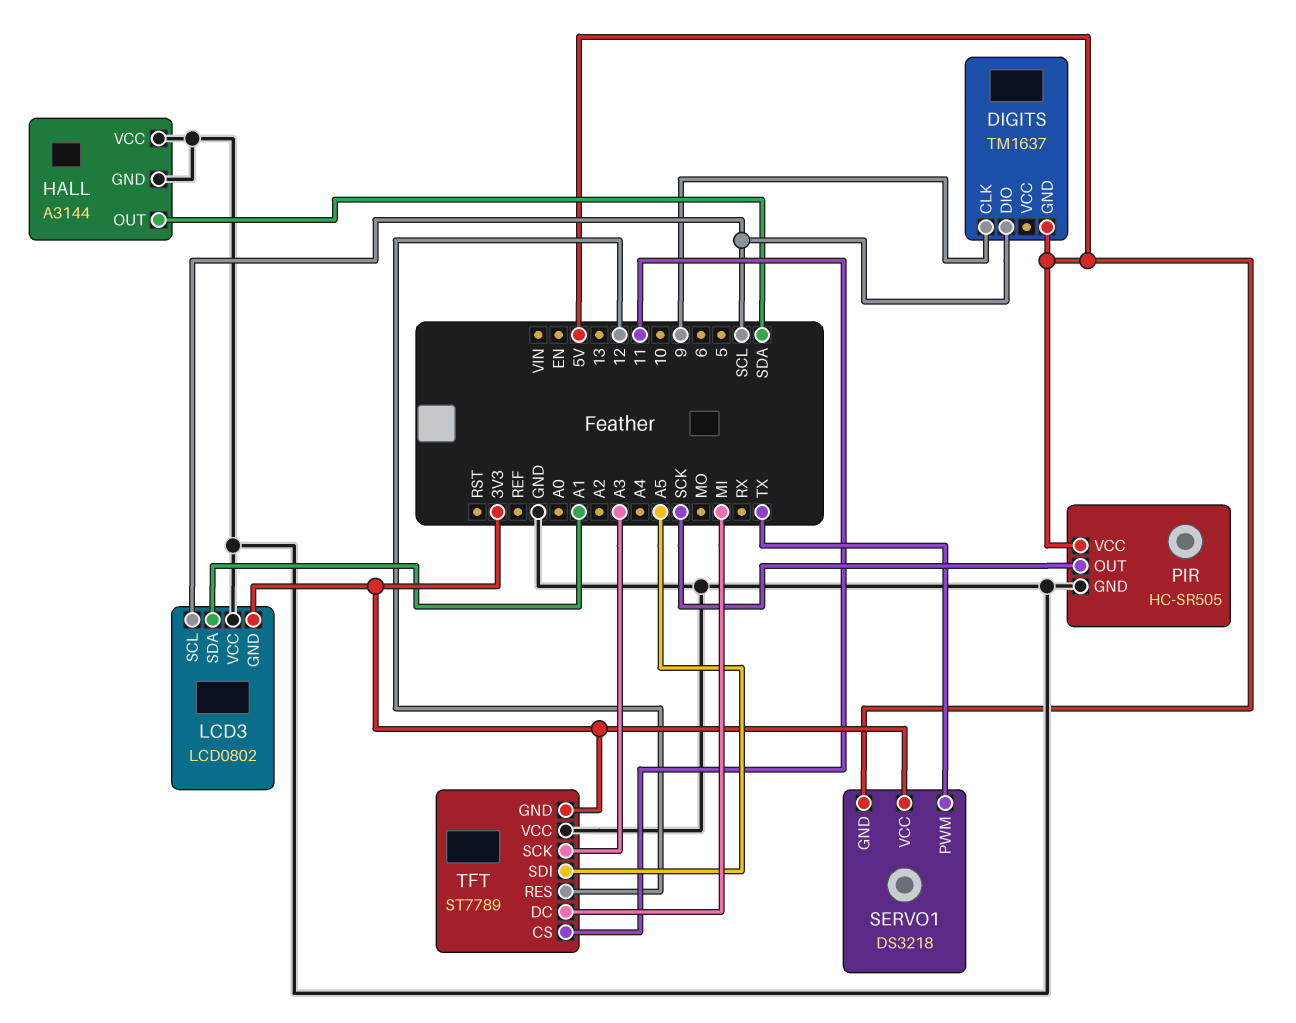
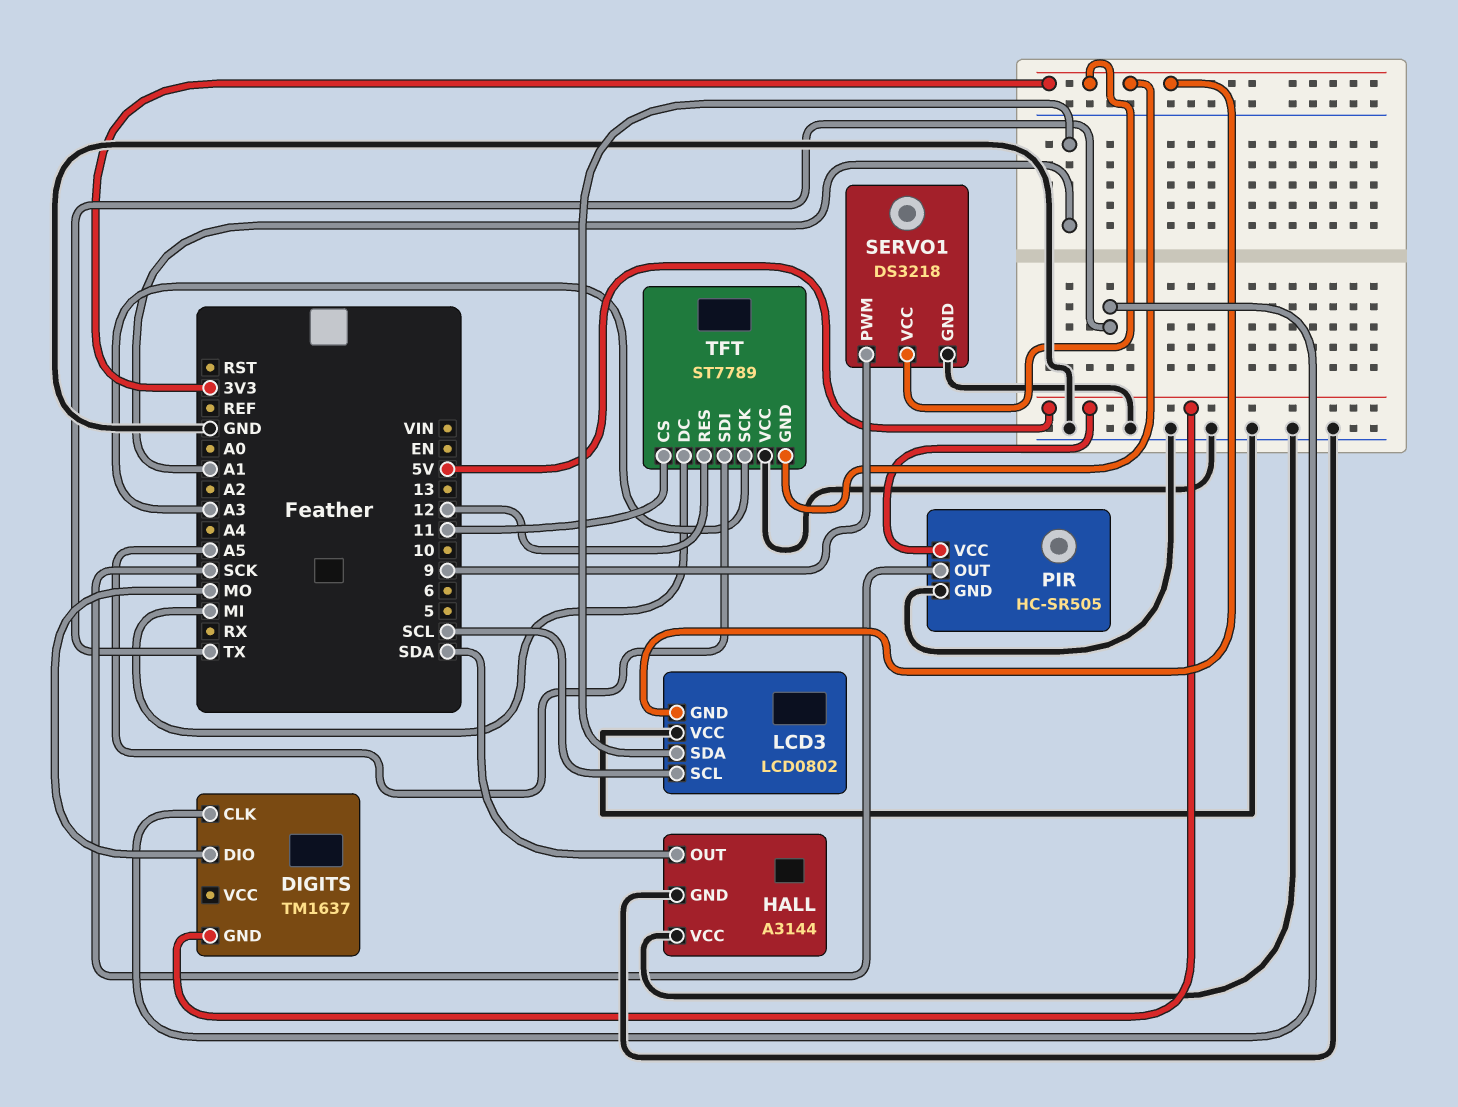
DIGITS pin CLK: 9 -> TX
DIGITS pin DIO: SCL -> MO
SERVO1 pin GND: 5V -> GND
SERVO1 pin PWM: TX -> 9

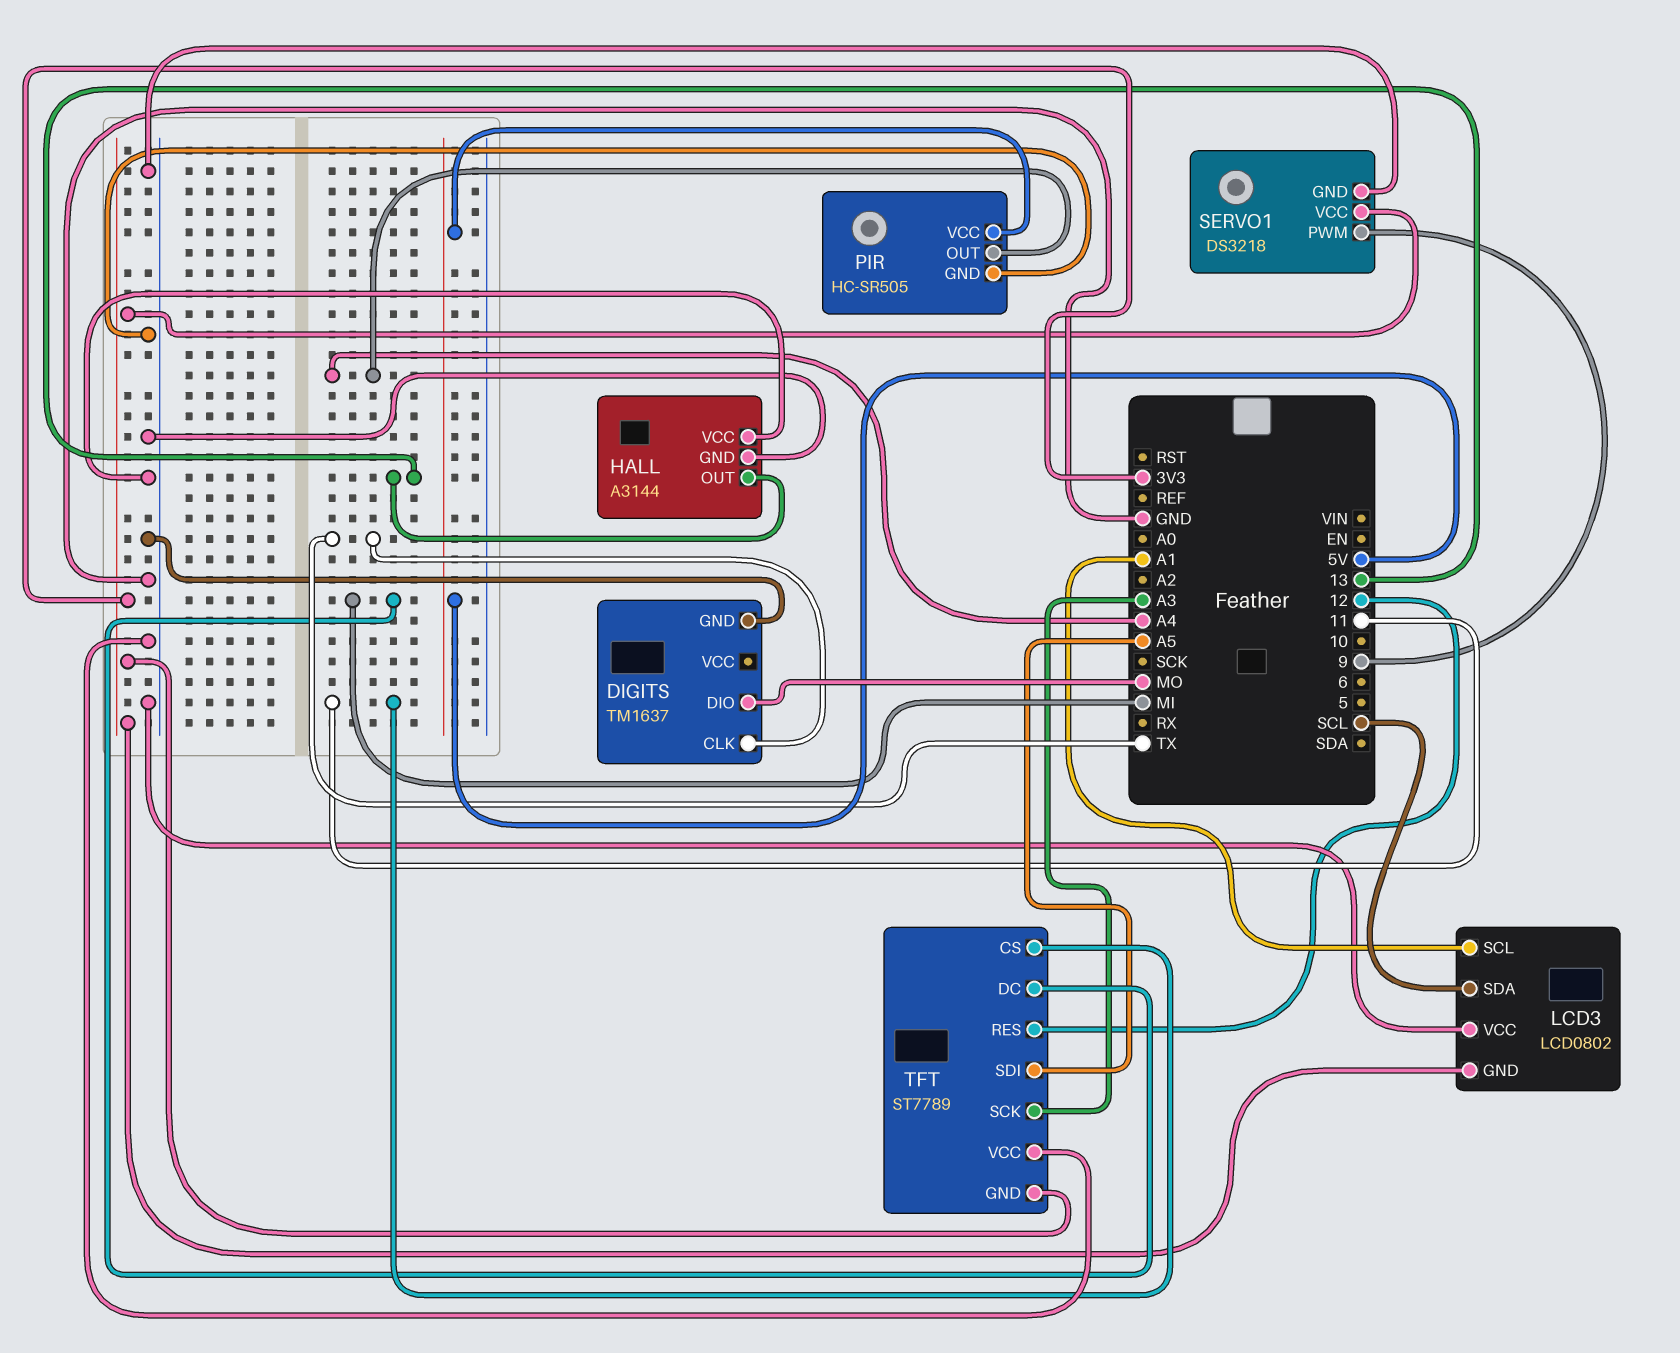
DIGITS pin GND: 5V -> GND
HALL pin OUT: SDA -> 13
LCD3 pin SCL: SCL -> A1
LCD3 pin SDA: A1 -> SCL
PIR pin OUT: SCK -> A4

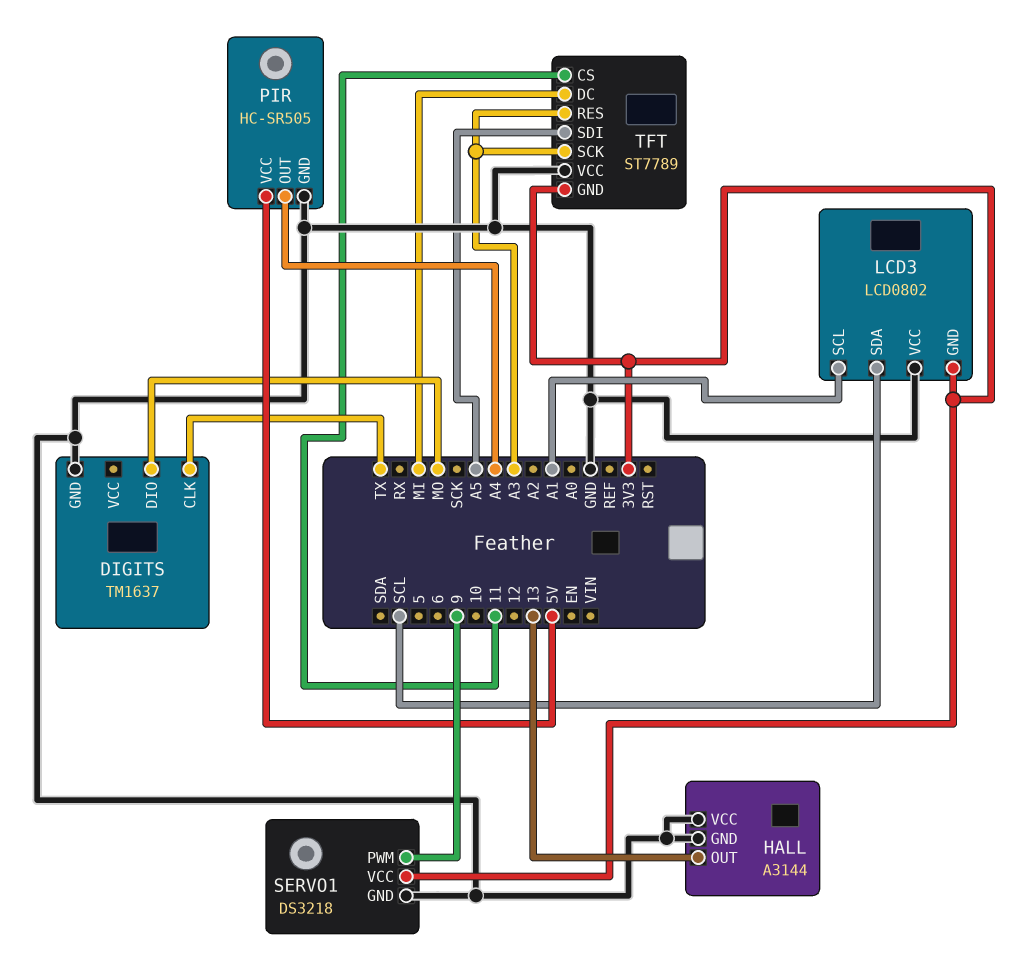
TFT pin RES: 12 -> A3

